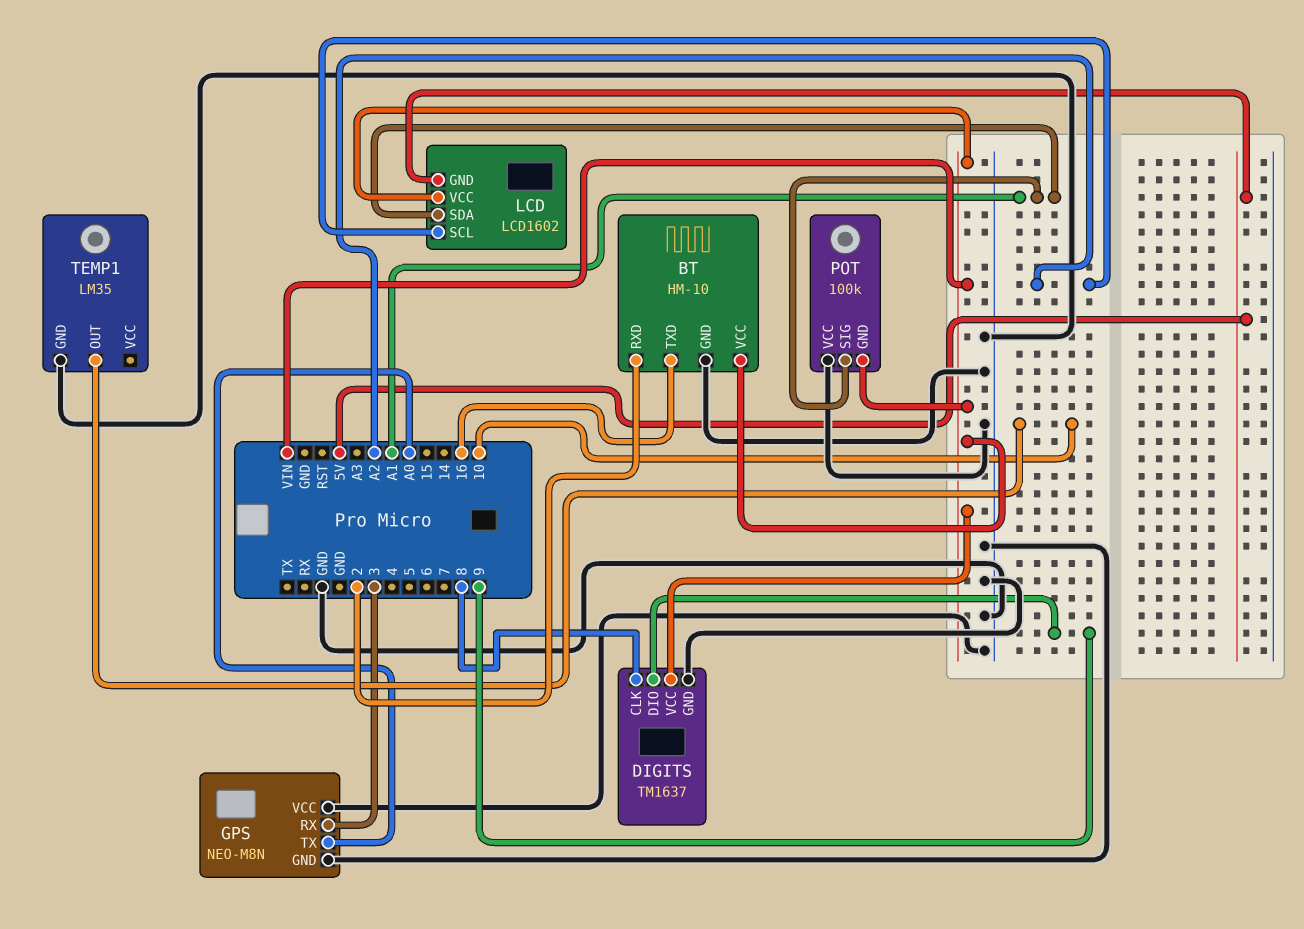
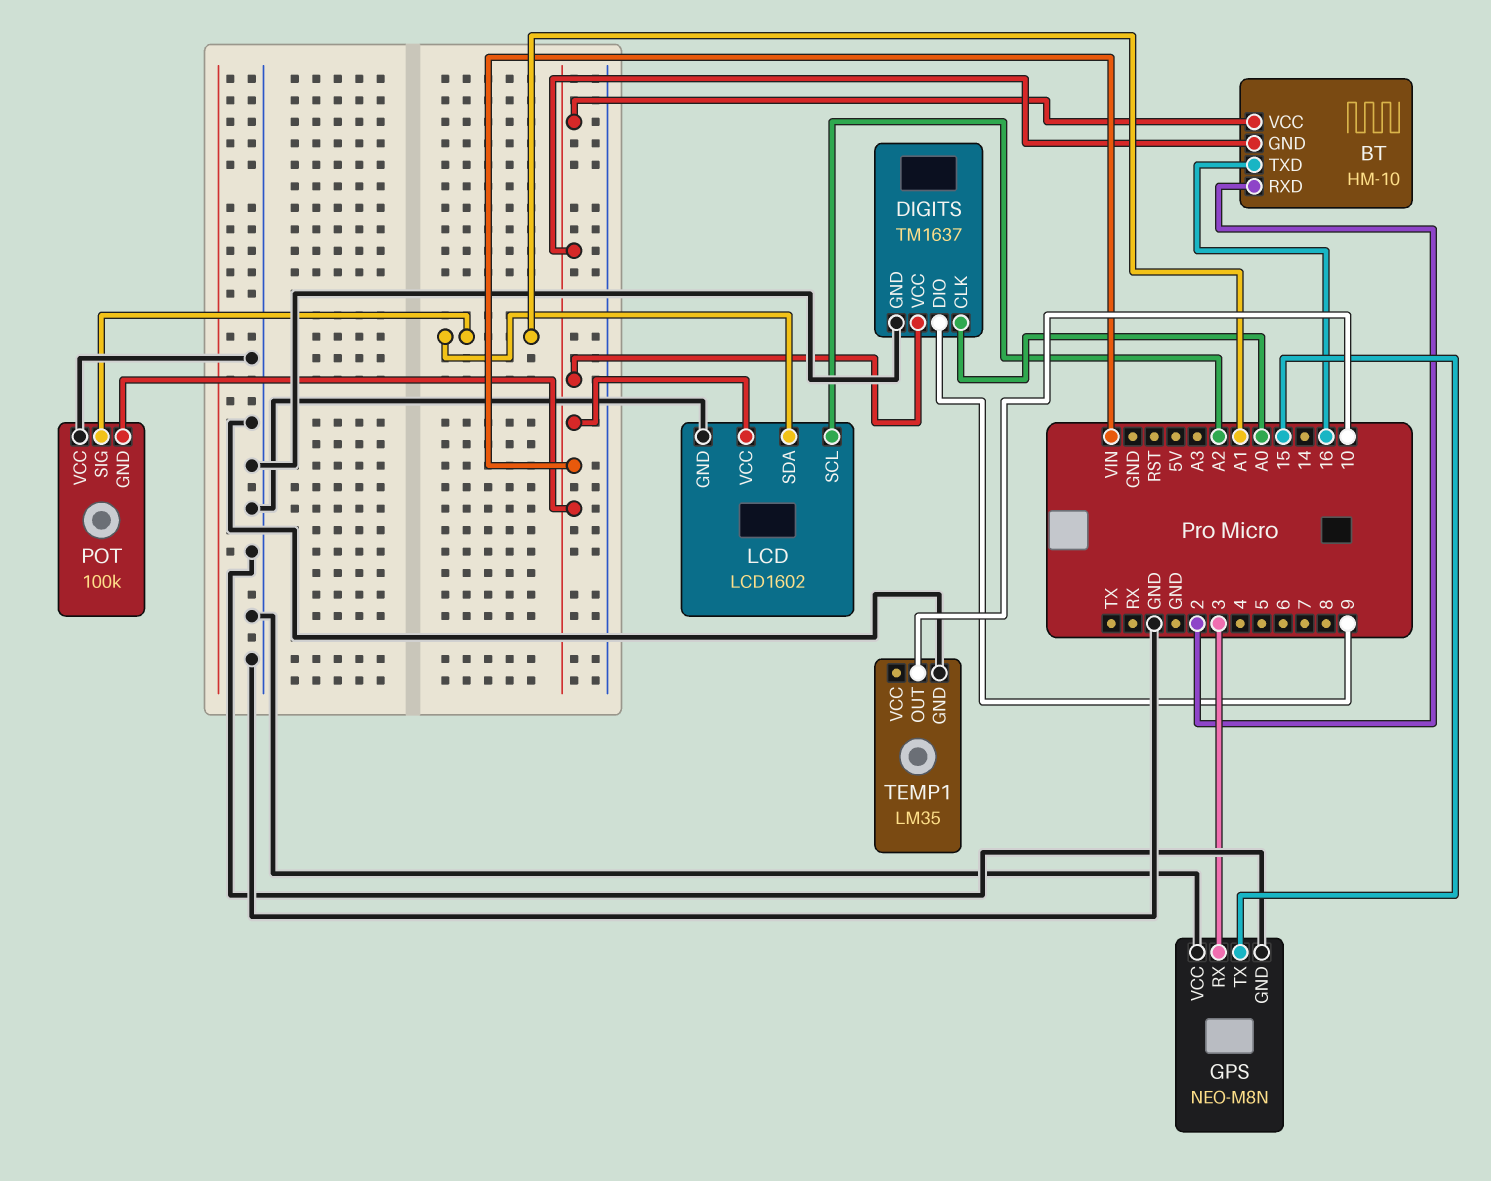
BT pin GND: GND -> VIN
DIGITS pin CLK: 8 -> A0
GPS pin TX: A0 -> 15
LCD pin GND: 5V -> GND

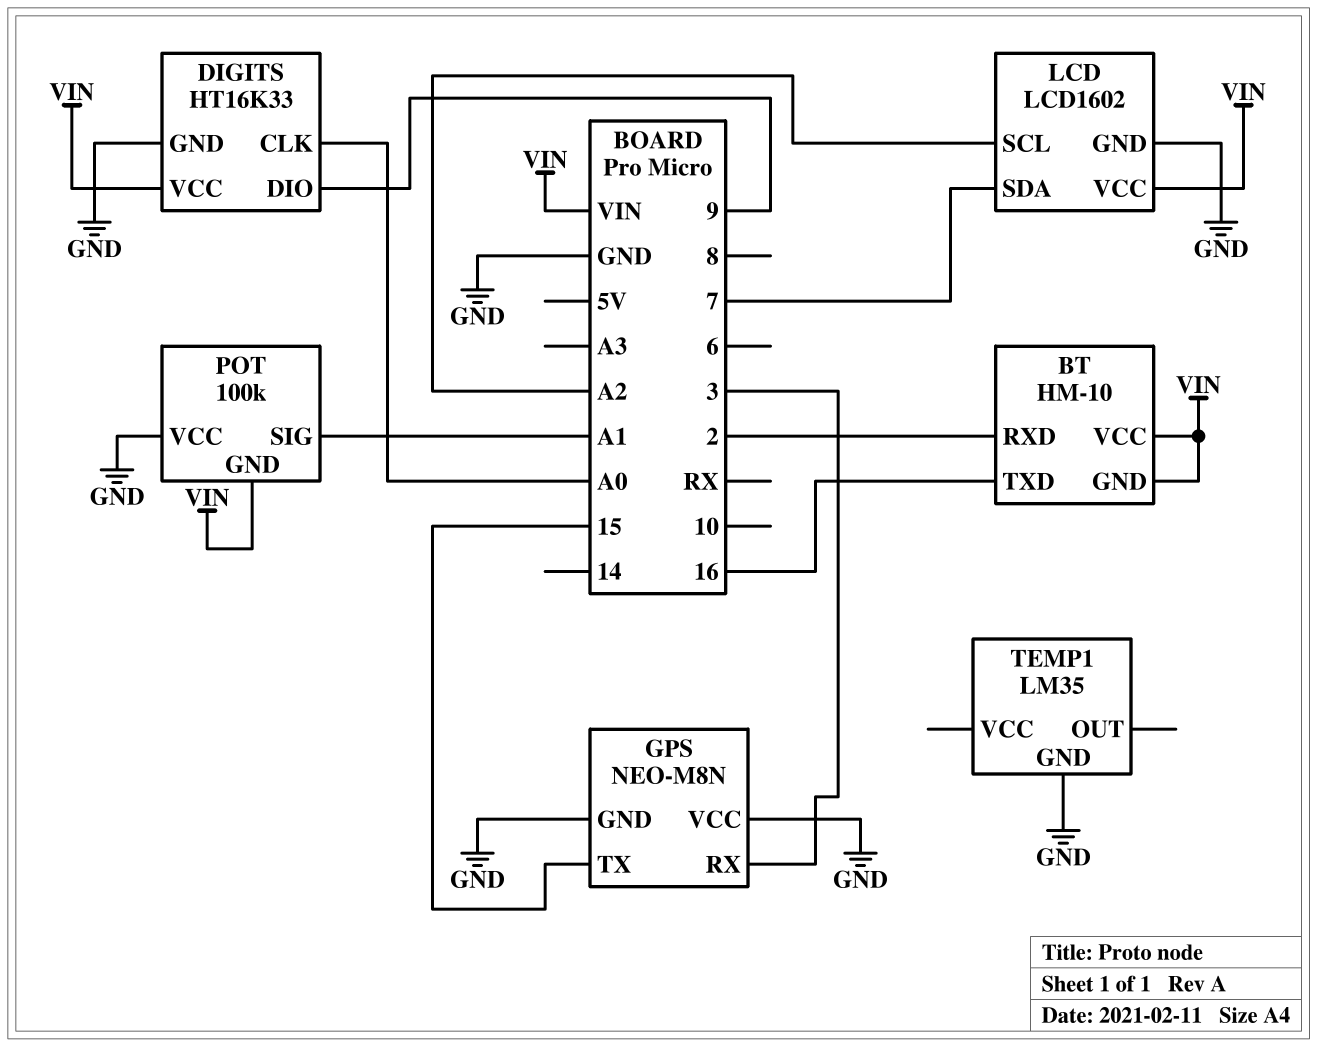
DIGITS: TM1637 -> HT16K33
LCD pin SDA: A1 -> 7
TEMP1 pin OUT: 10 -> none

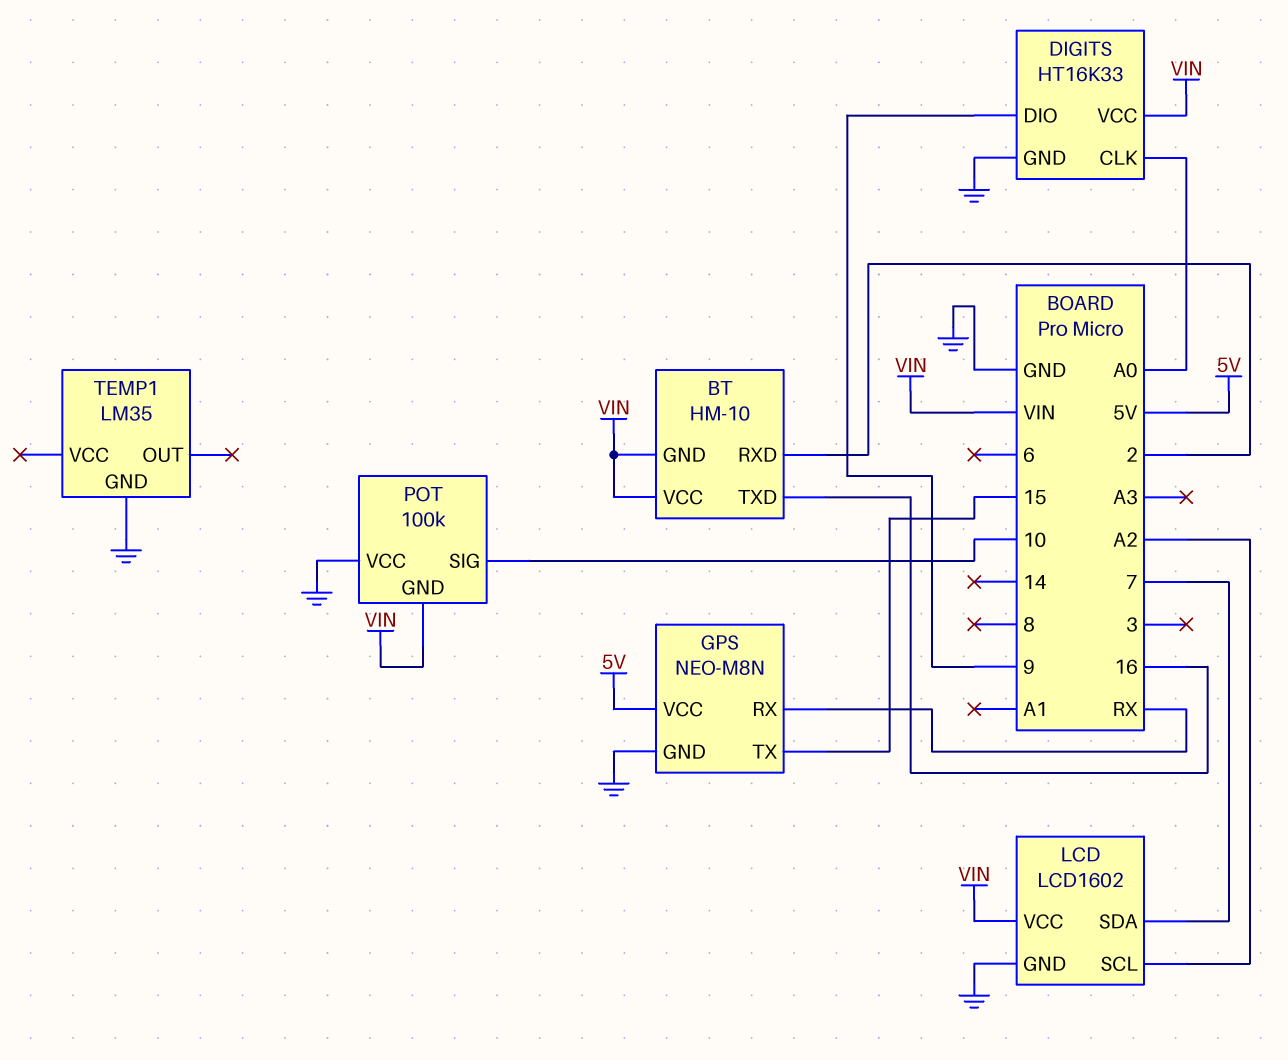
GPS pin RX: 3 -> RX
GPS pin VCC: GND -> 5V
POT pin SIG: A1 -> 10

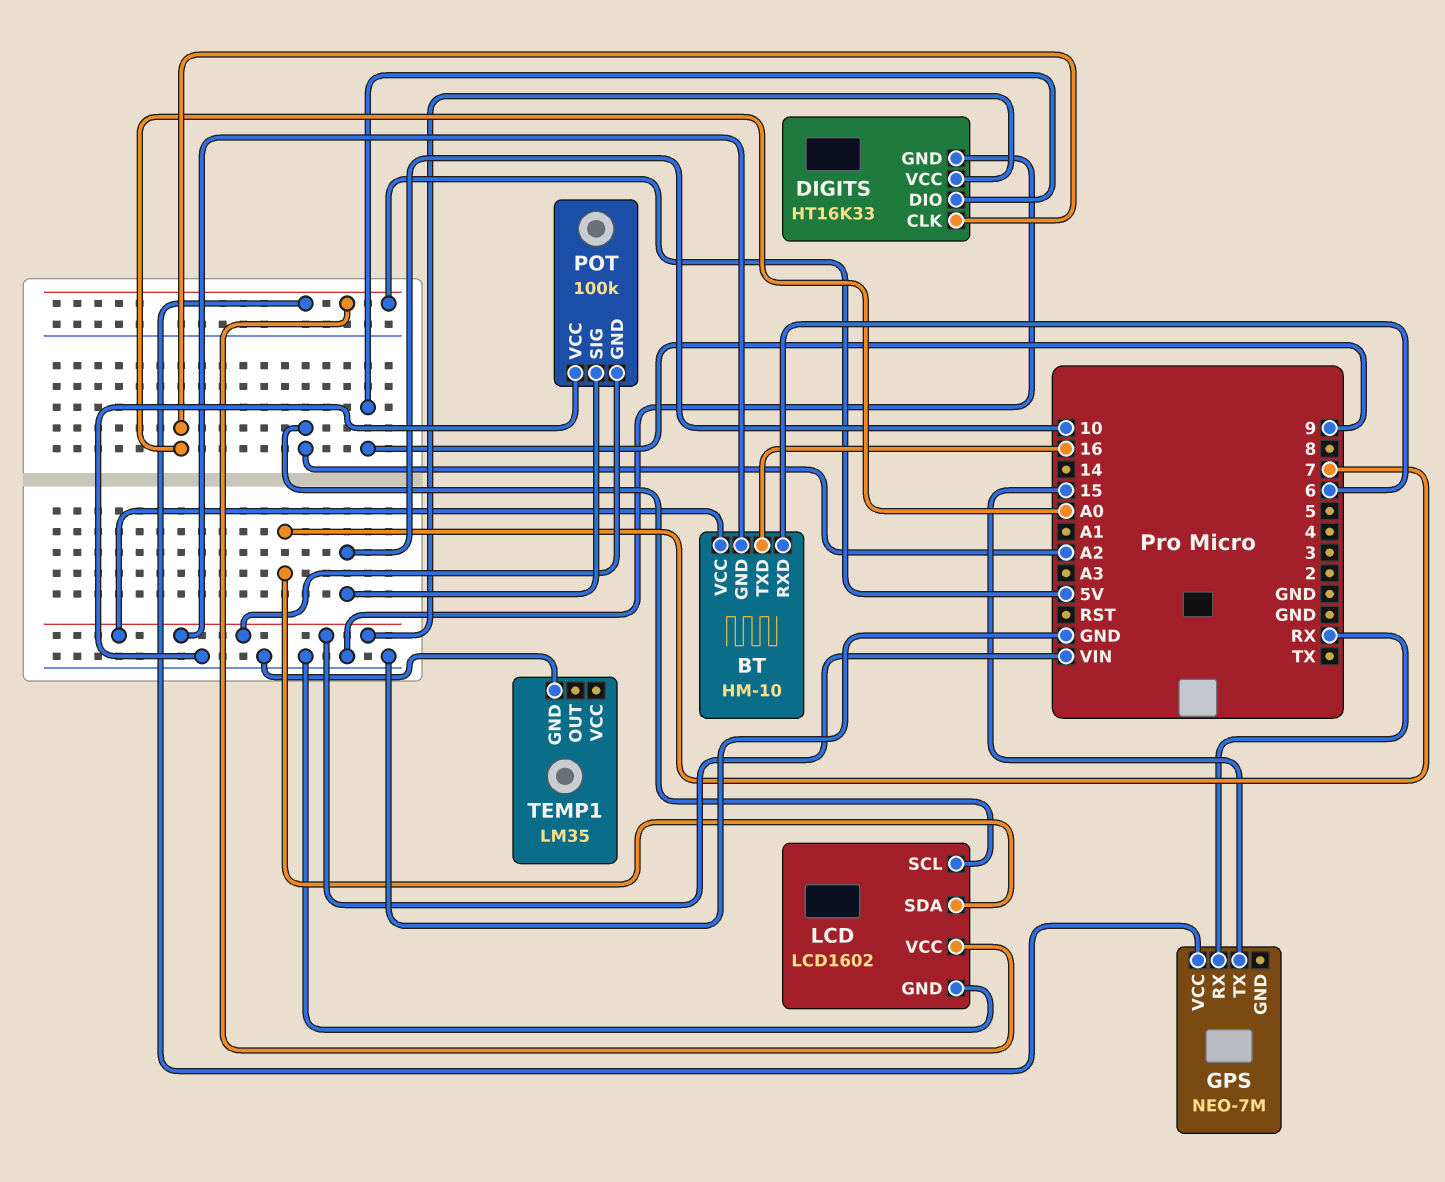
BT pin RXD: 2 -> 6
GPS: NEO-M8N -> NEO-7M
GPS pin GND: GND -> none
LCD pin VCC: VIN -> 5V

